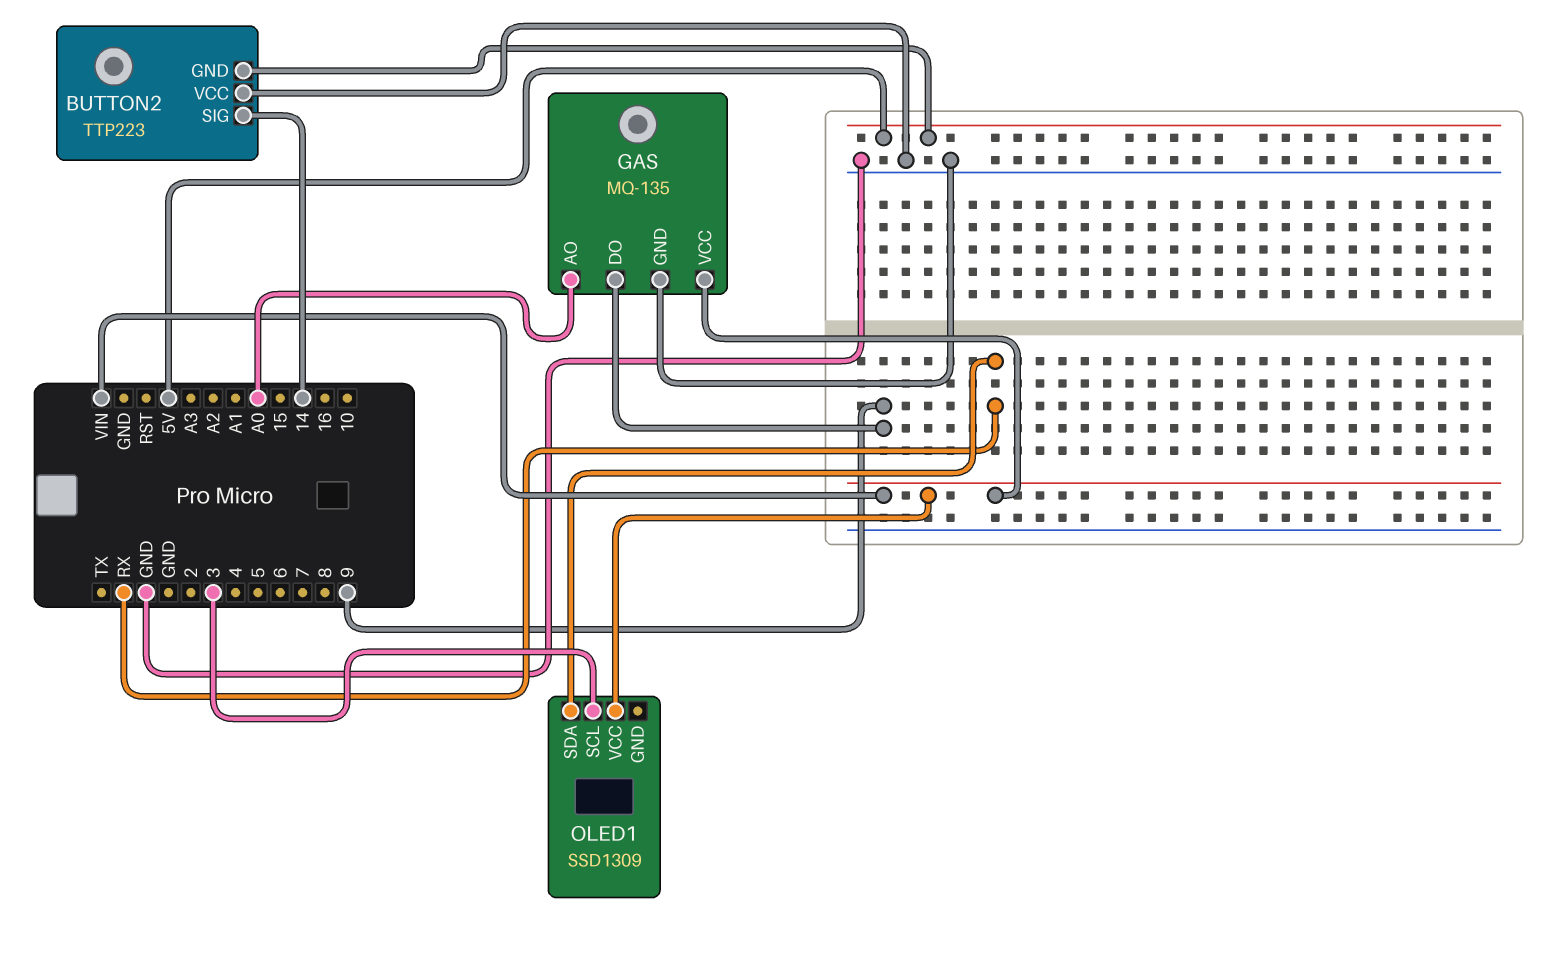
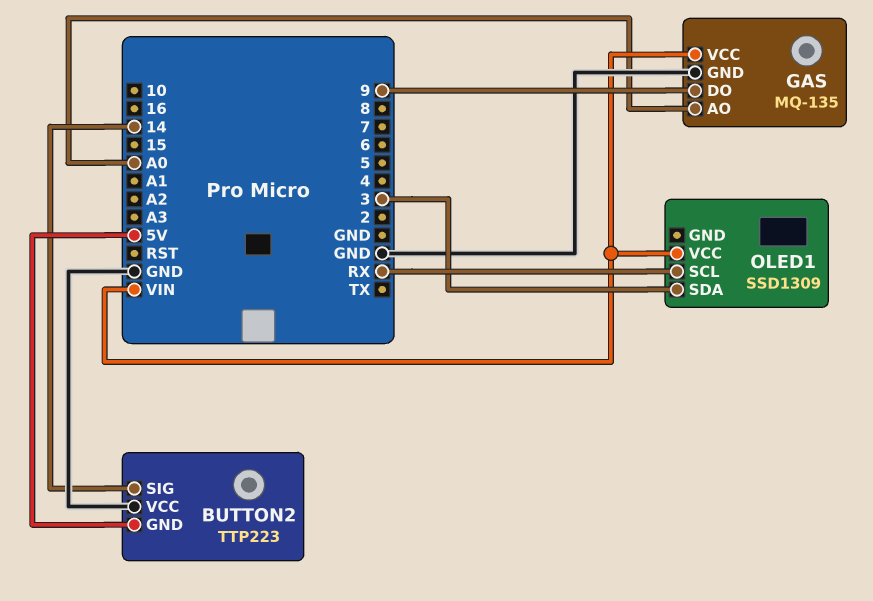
OLED1 pin SCL: 3 -> RX
OLED1 pin SDA: RX -> 3

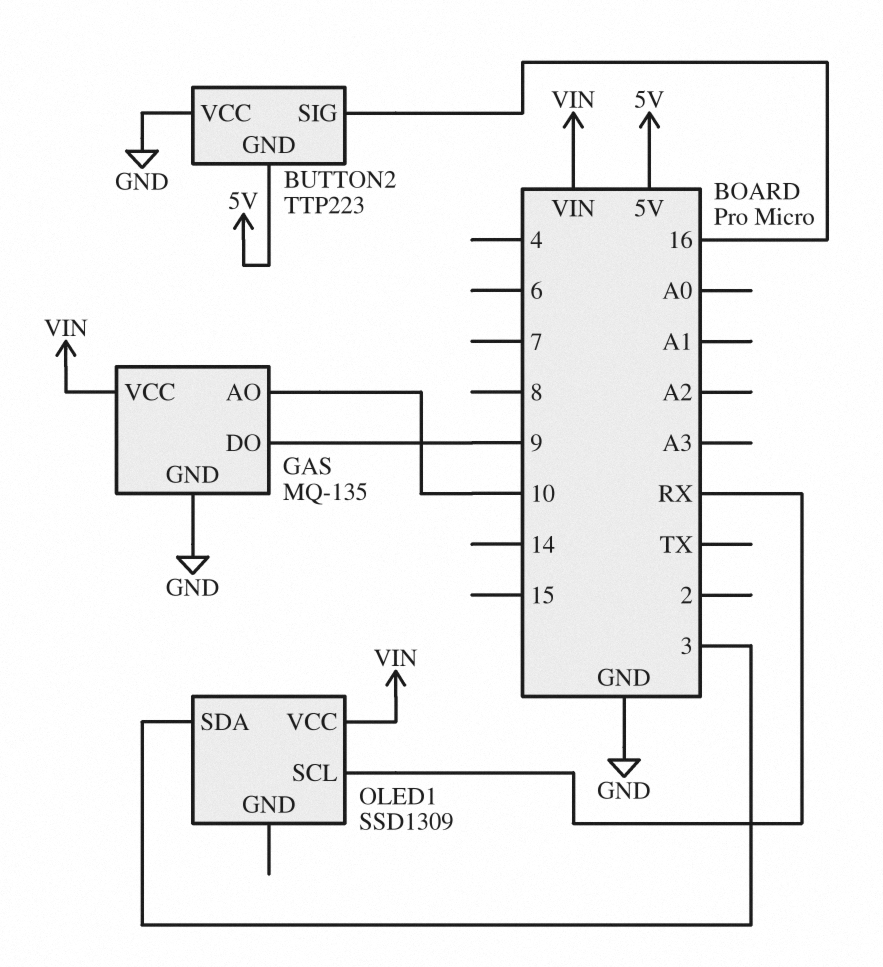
BUTTON2 pin SIG: 14 -> 16
GAS pin AO: A0 -> 10

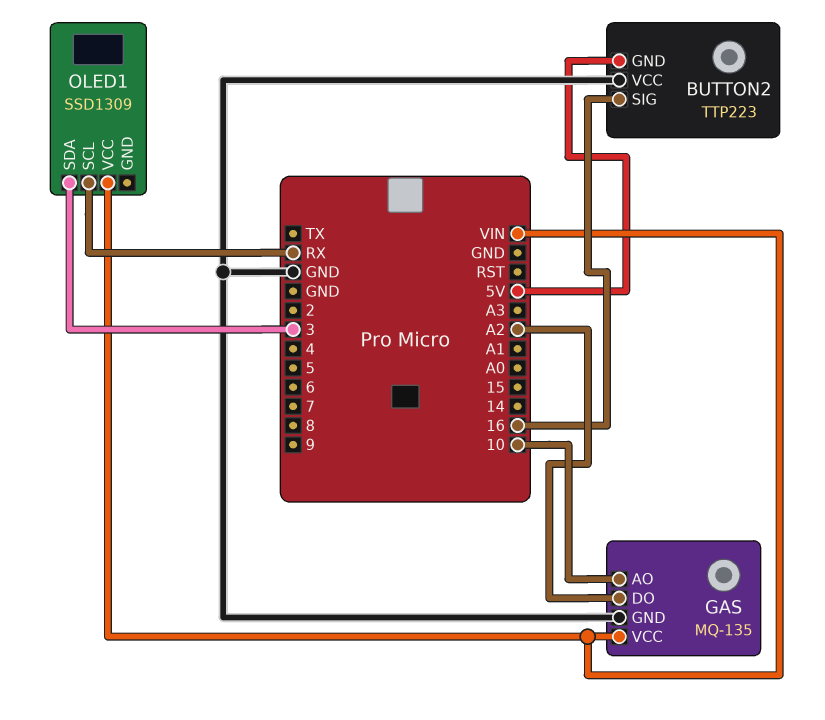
GAS pin DO: 9 -> A2

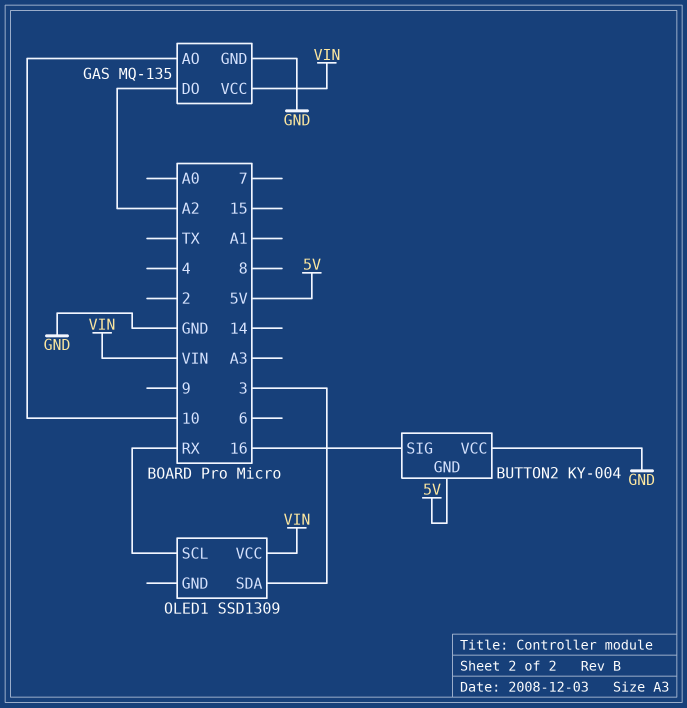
BUTTON2: TTP223 -> KY-004

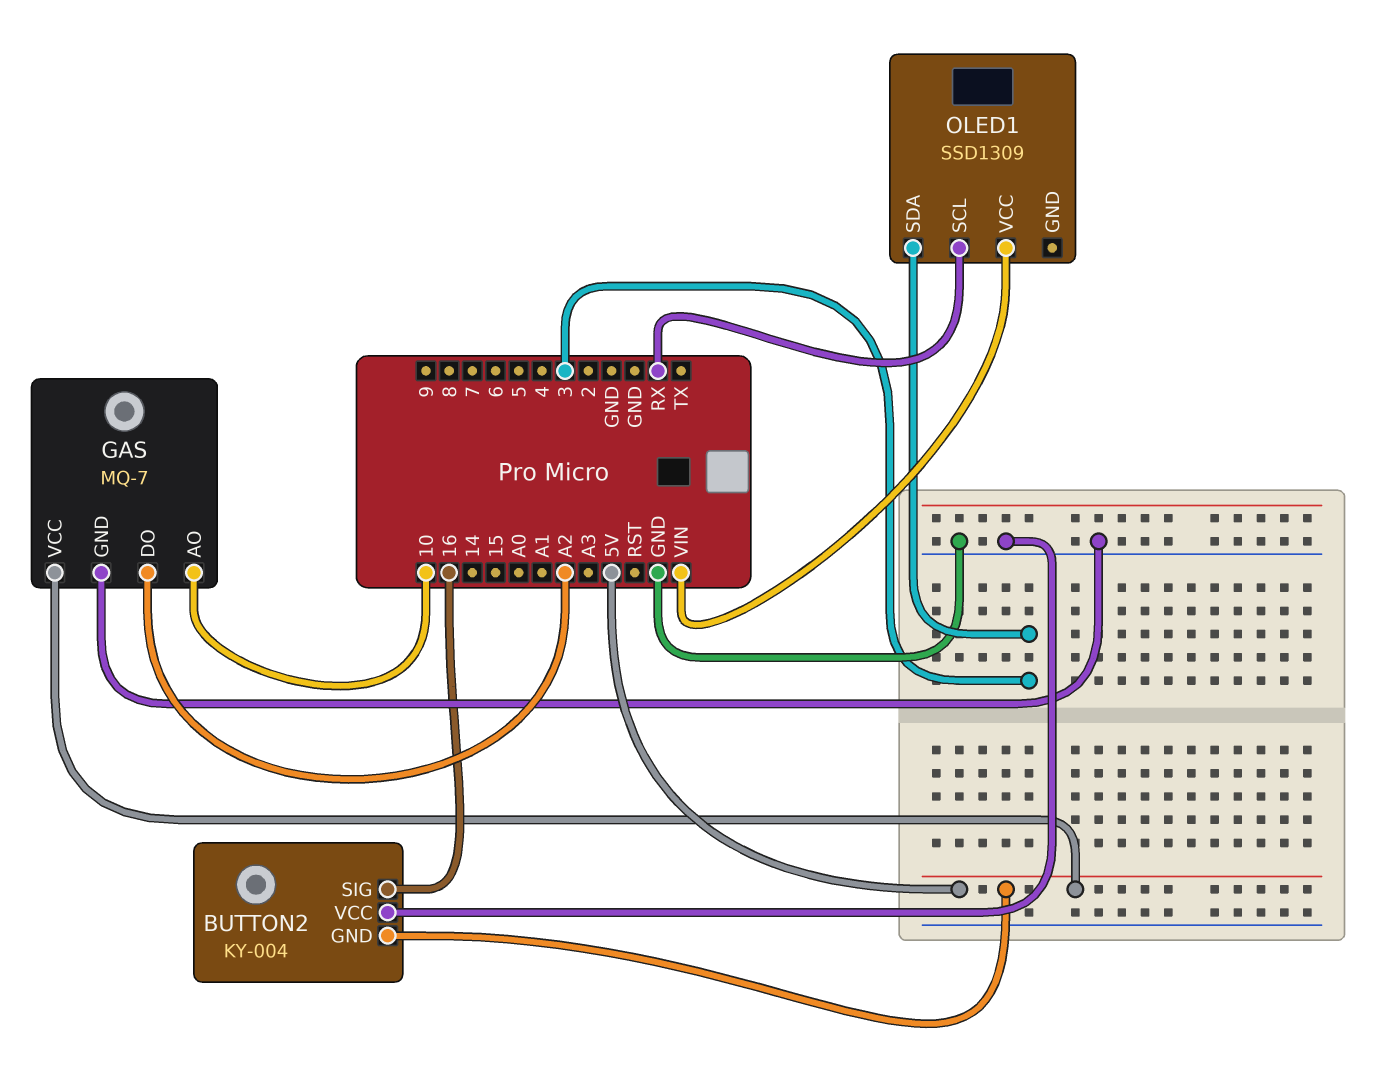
GAS: MQ-135 -> MQ-7
GAS pin VCC: VIN -> 5V

